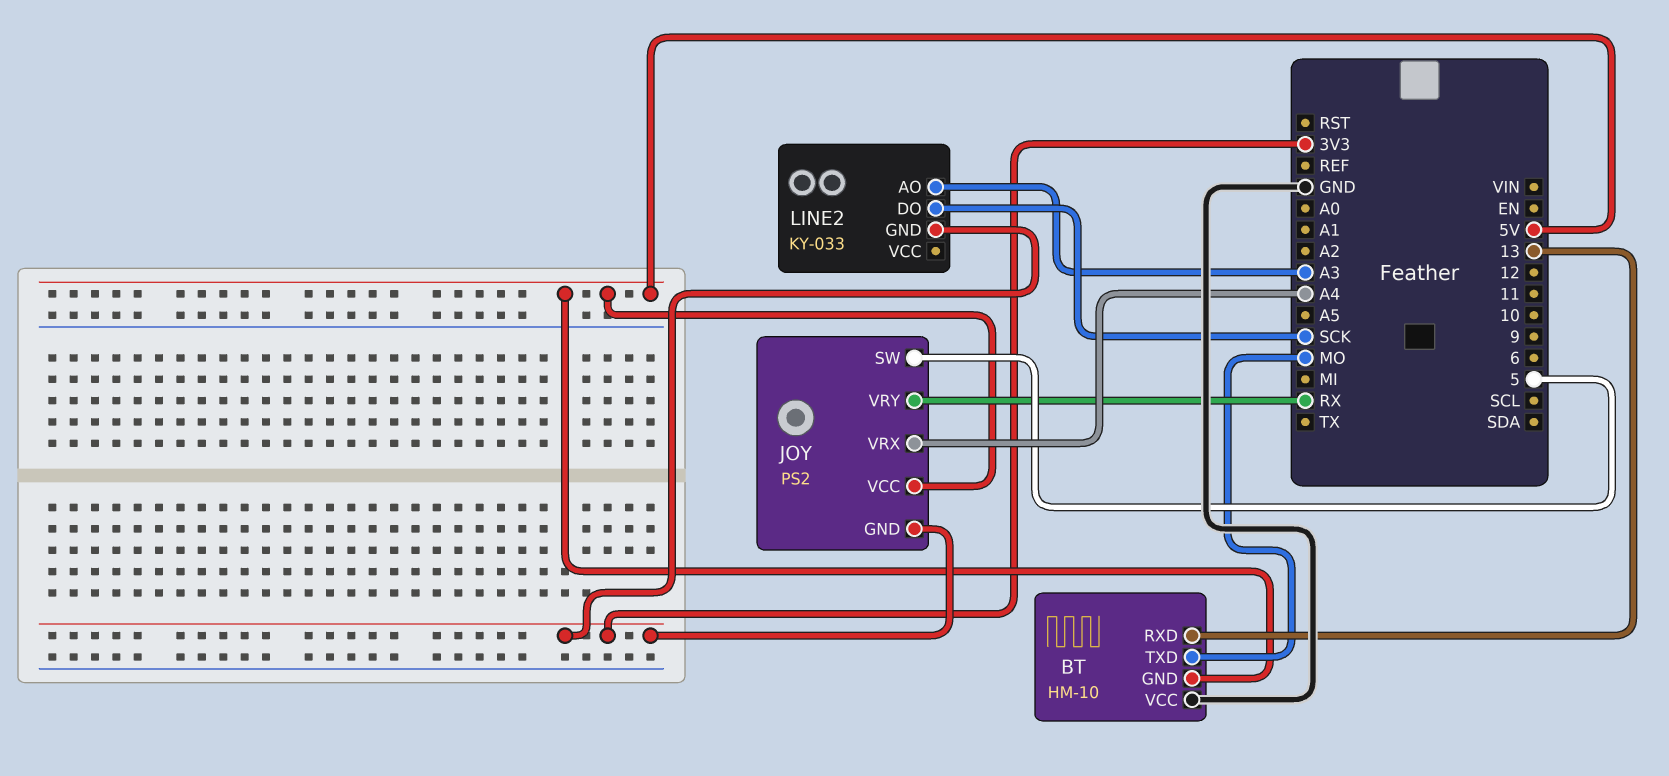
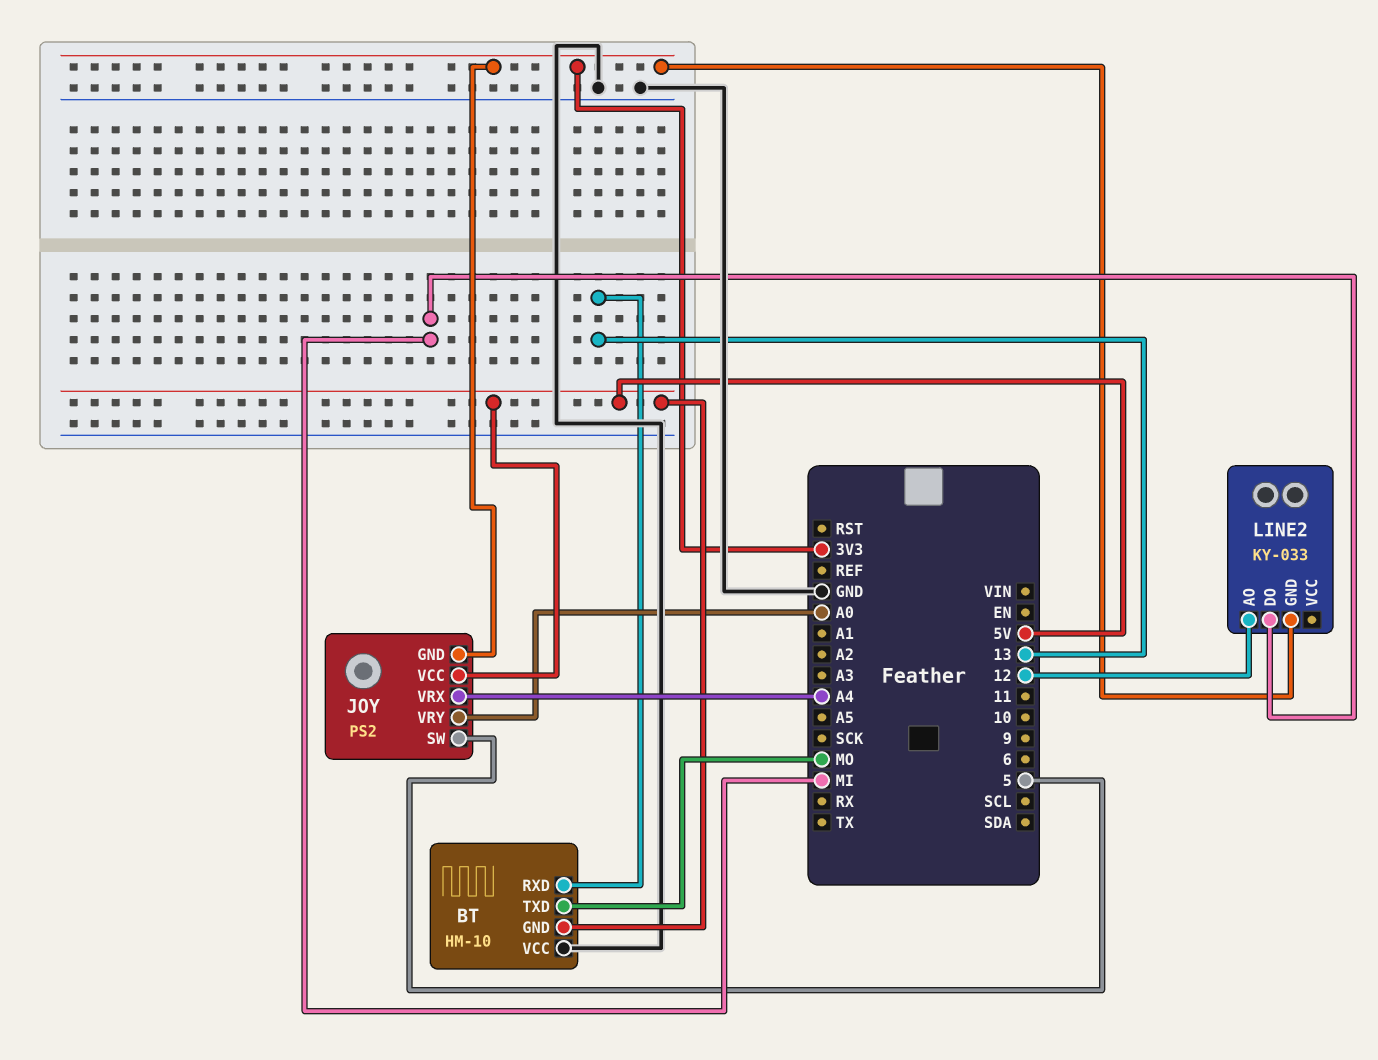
JOY pin VRY: RX -> A0
LINE2 pin AO: A3 -> 12
LINE2 pin DO: SCK -> MI

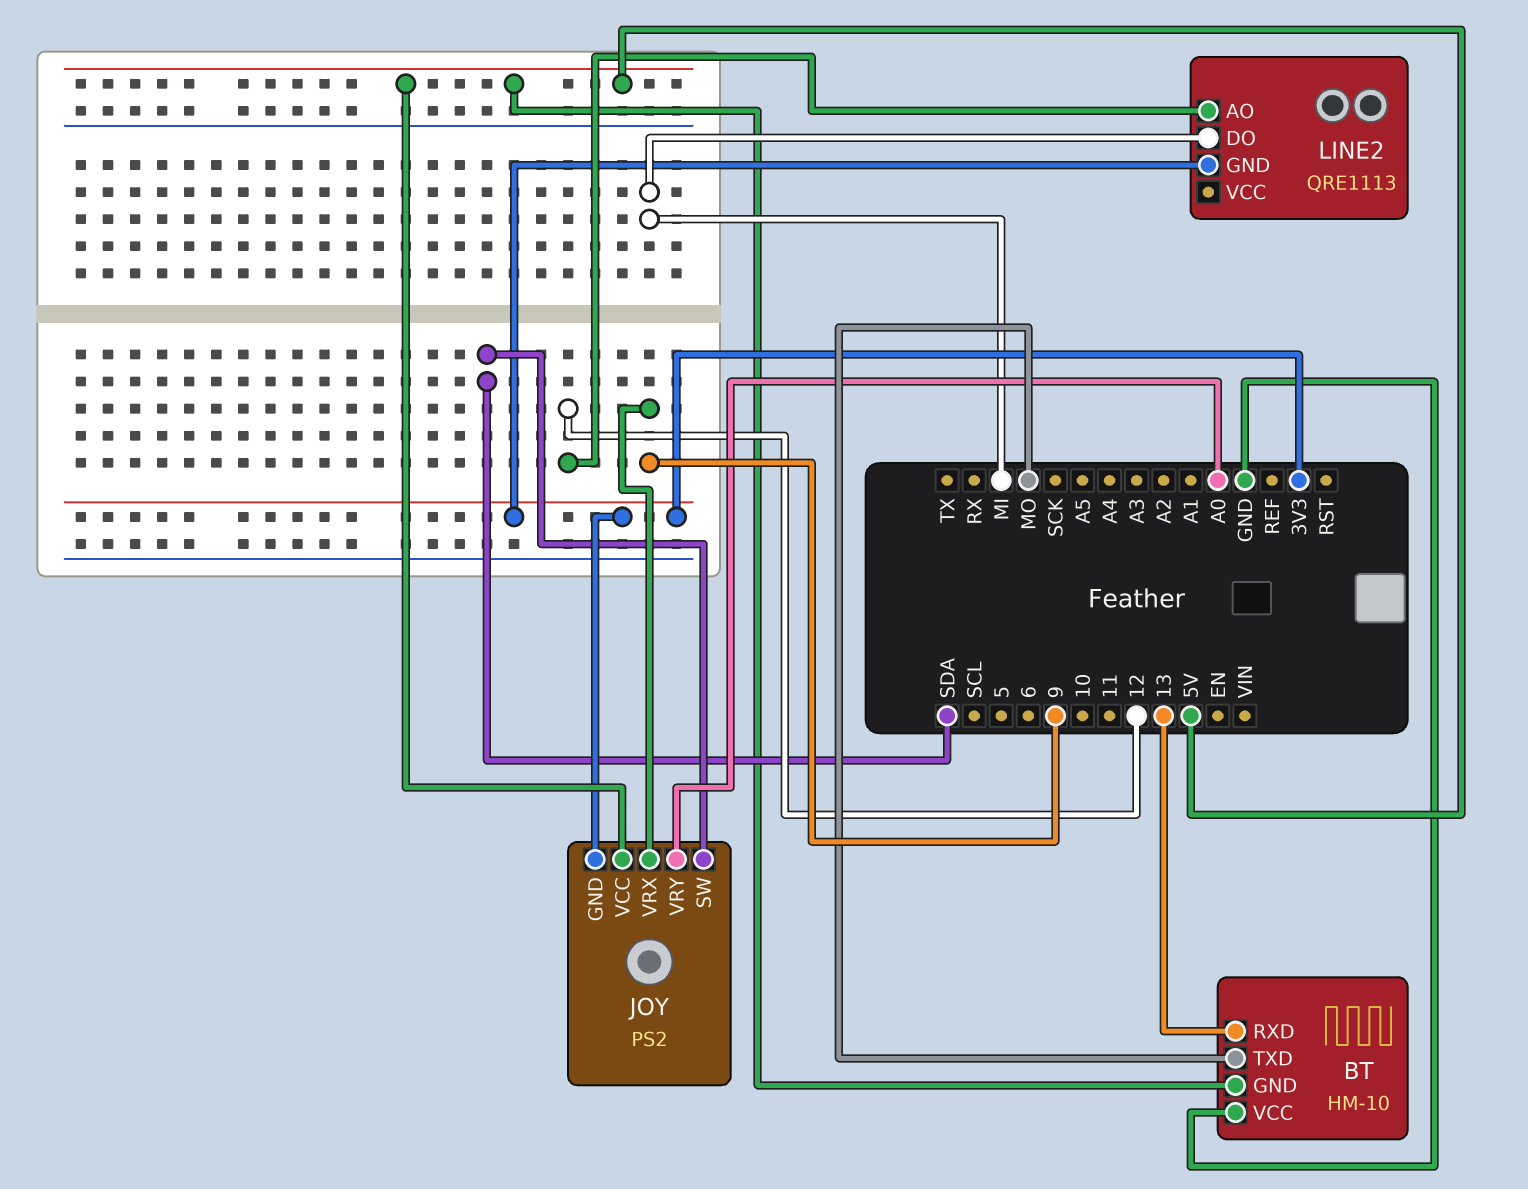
JOY pin SW: 5 -> SDA
JOY pin VRX: A4 -> 9
LINE2: KY-033 -> QRE1113

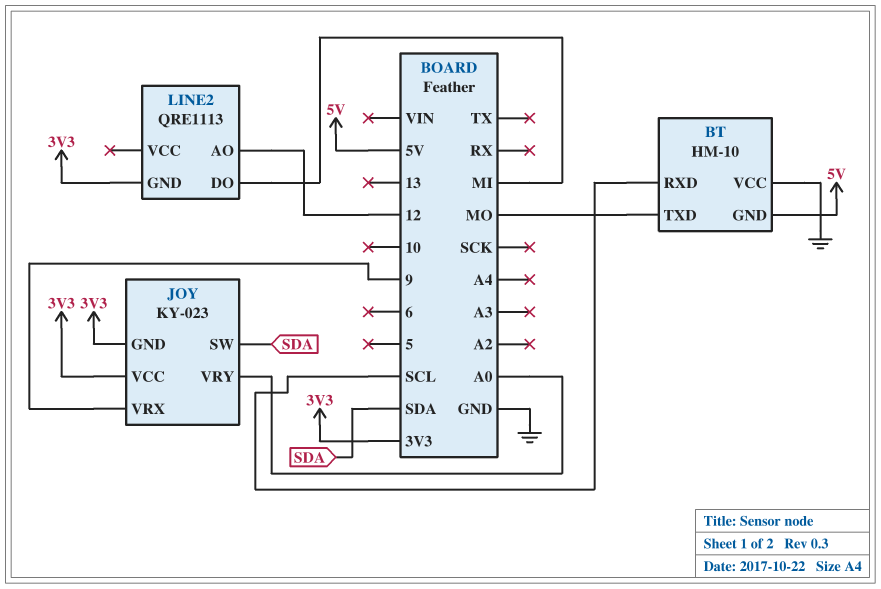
BT pin RXD: 13 -> SCL
JOY: PS2 -> KY-023
JOY pin VCC: 5V -> 3V3

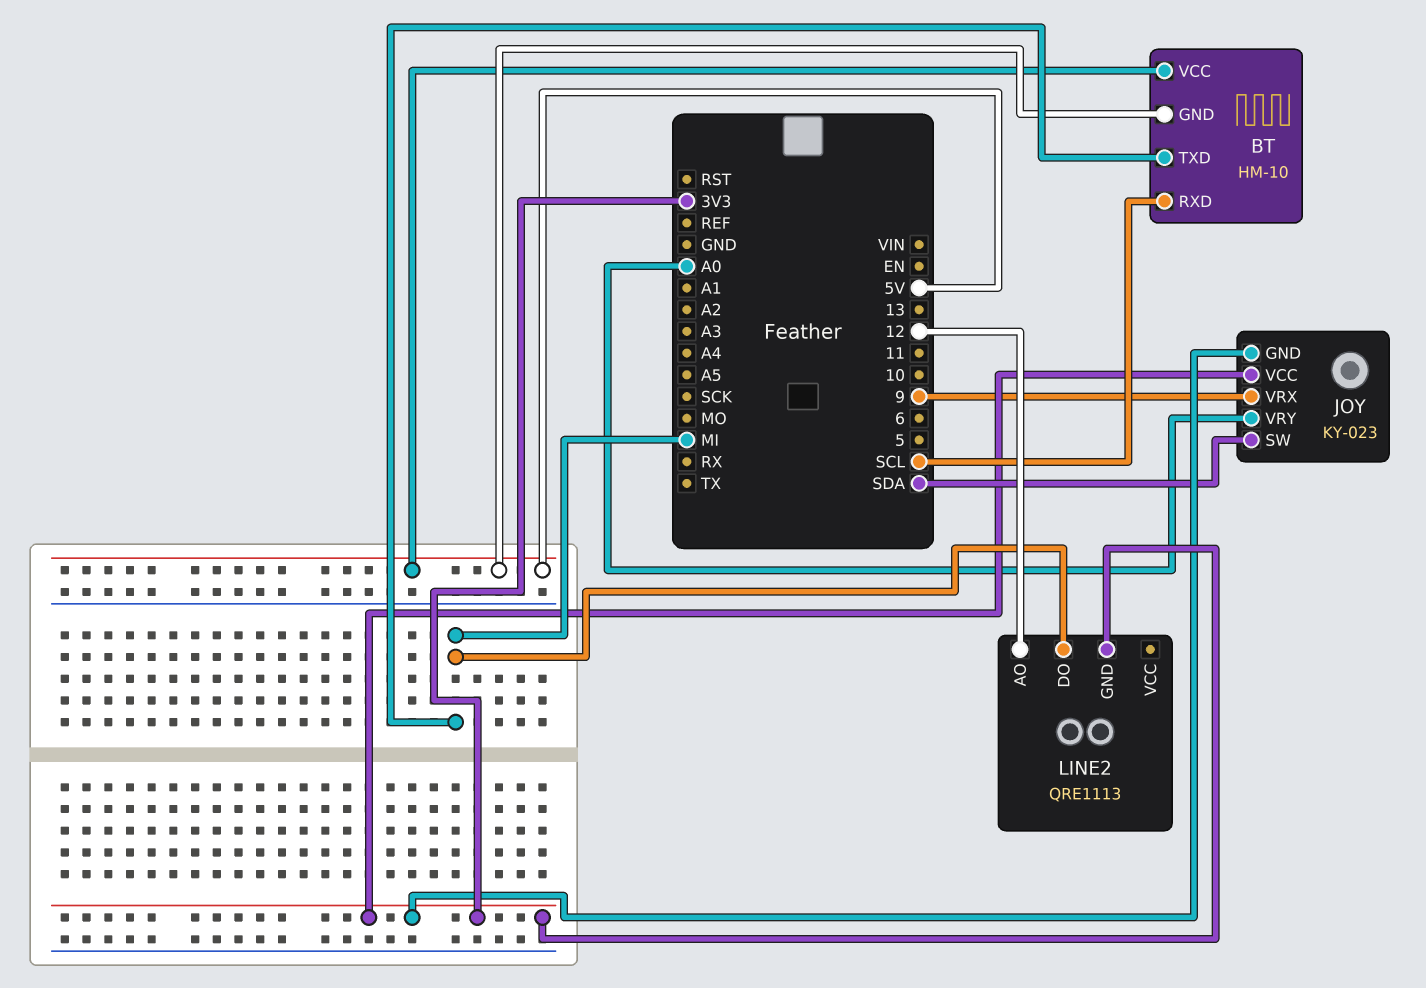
BT pin TXD: MO -> MI
BT pin VCC: GND -> 5V

